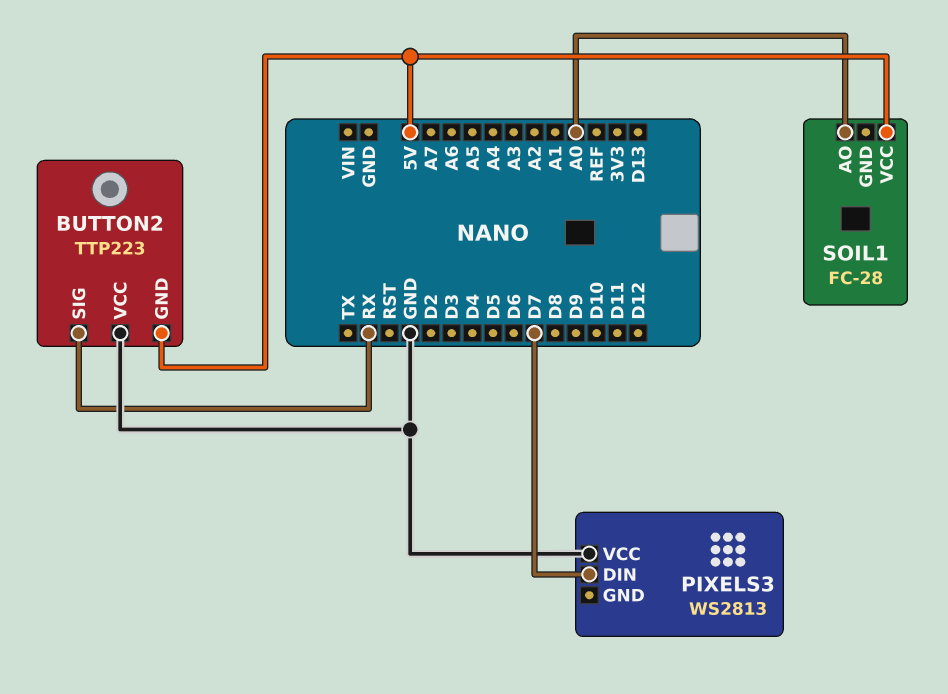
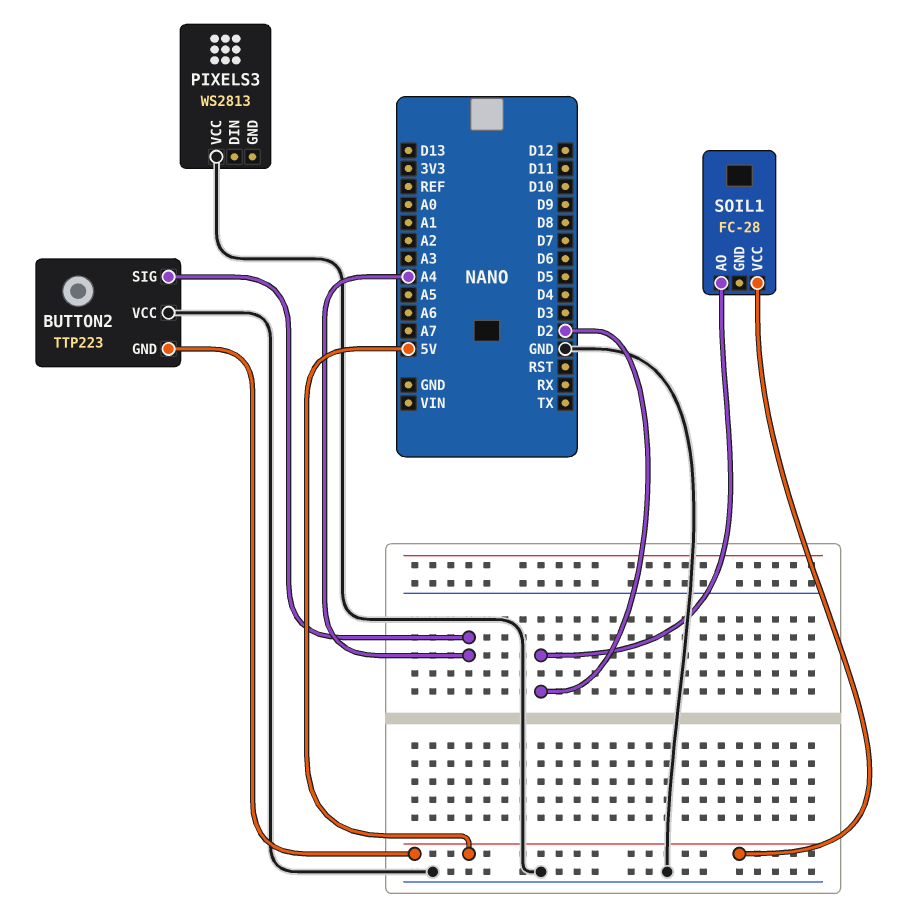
BUTTON2 pin SIG: RX -> A4
PIXELS3 pin DIN: D7 -> none
SOIL1 pin AO: A0 -> D2

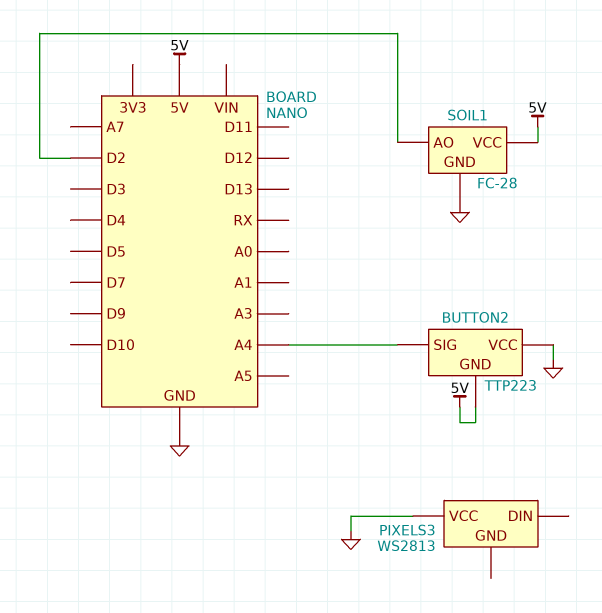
SOIL1 pin GND: none -> GND

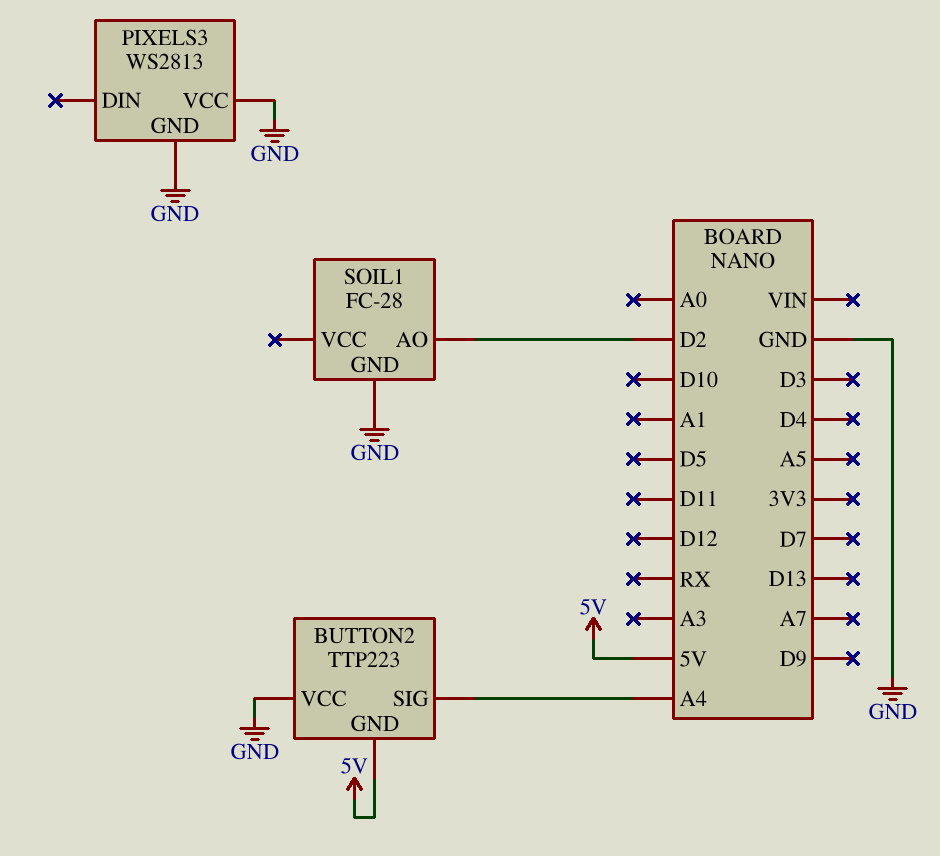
PIXELS3 pin GND: none -> GND
SOIL1 pin VCC: 5V -> none

